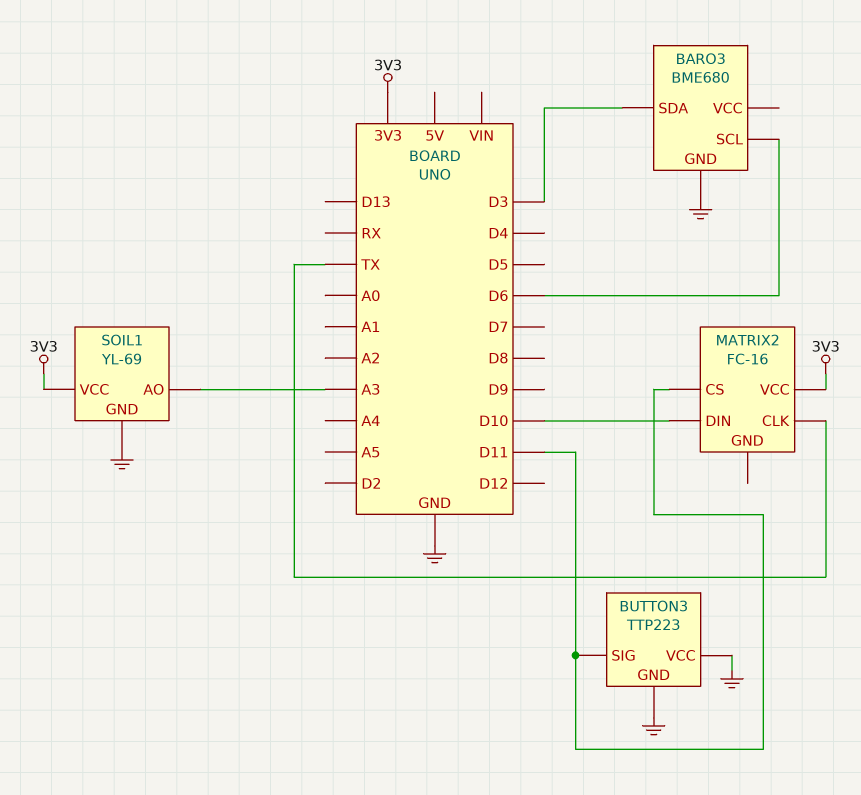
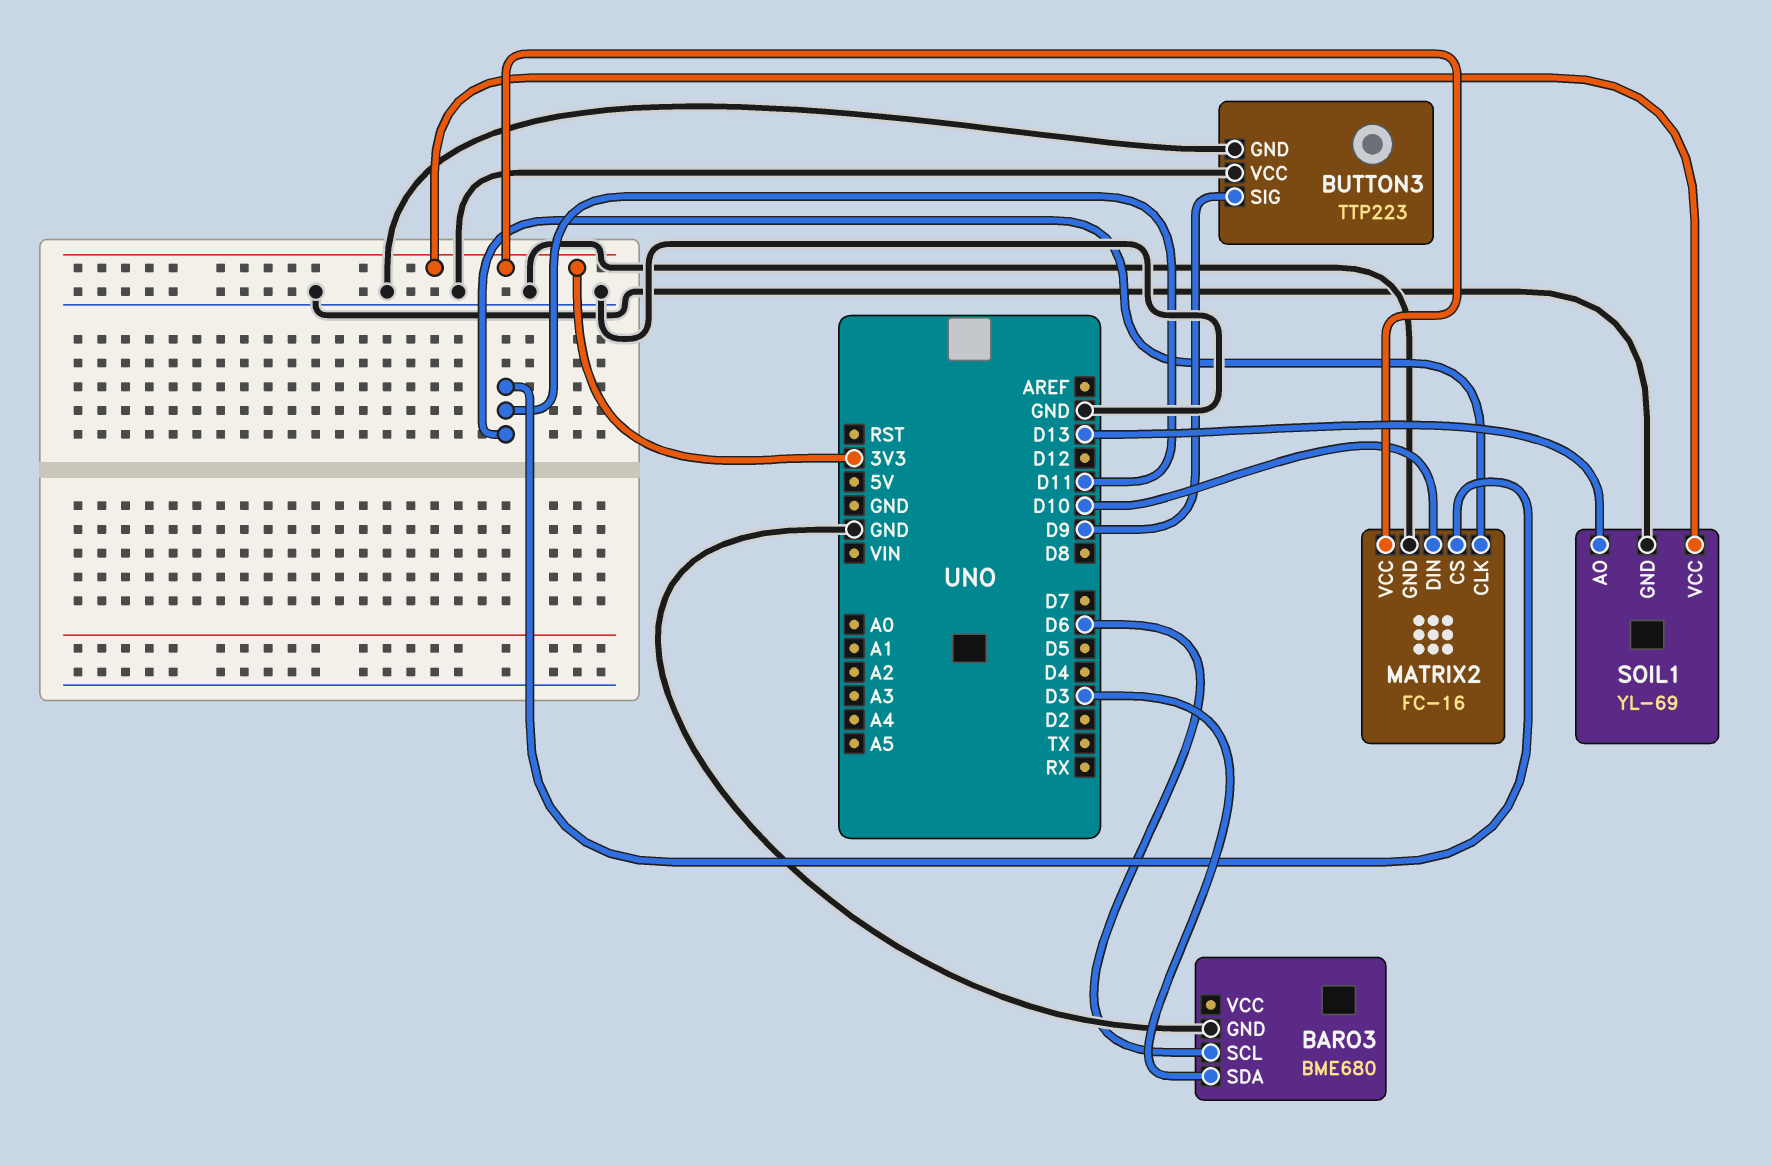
BUTTON3 pin SIG: D11 -> D9
MATRIX2 pin CLK: TX -> D11
MATRIX2 pin GND: none -> GND
SOIL1 pin AO: A3 -> D13

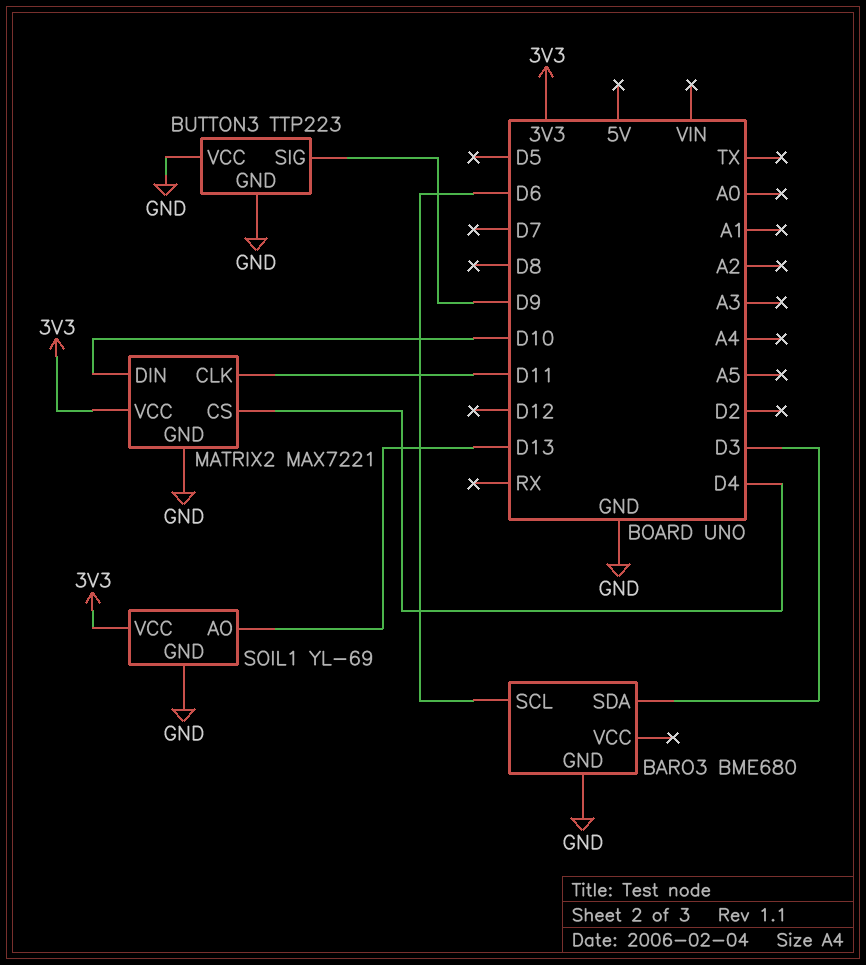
MATRIX2: FC-16 -> MAX7221
MATRIX2 pin CS: D11 -> D4

